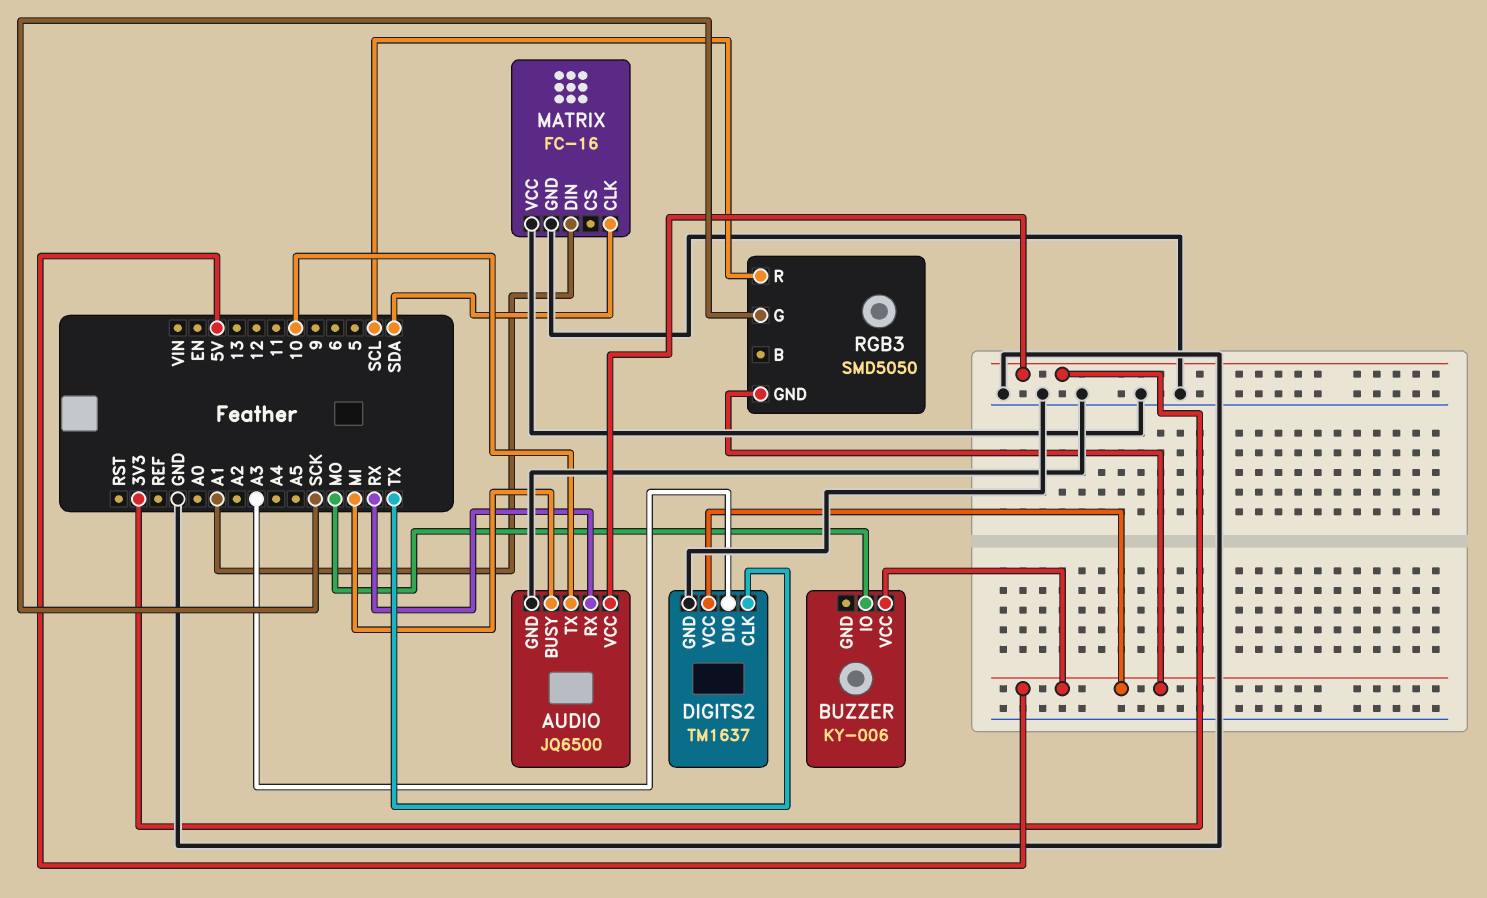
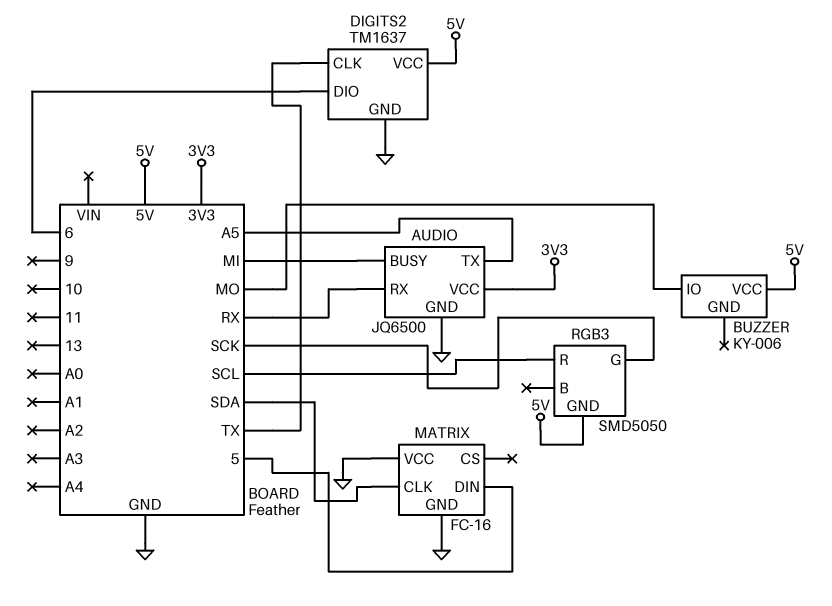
AUDIO pin TX: 10 -> A5
DIGITS2 pin DIO: A3 -> 6
MATRIX pin DIN: A1 -> 5

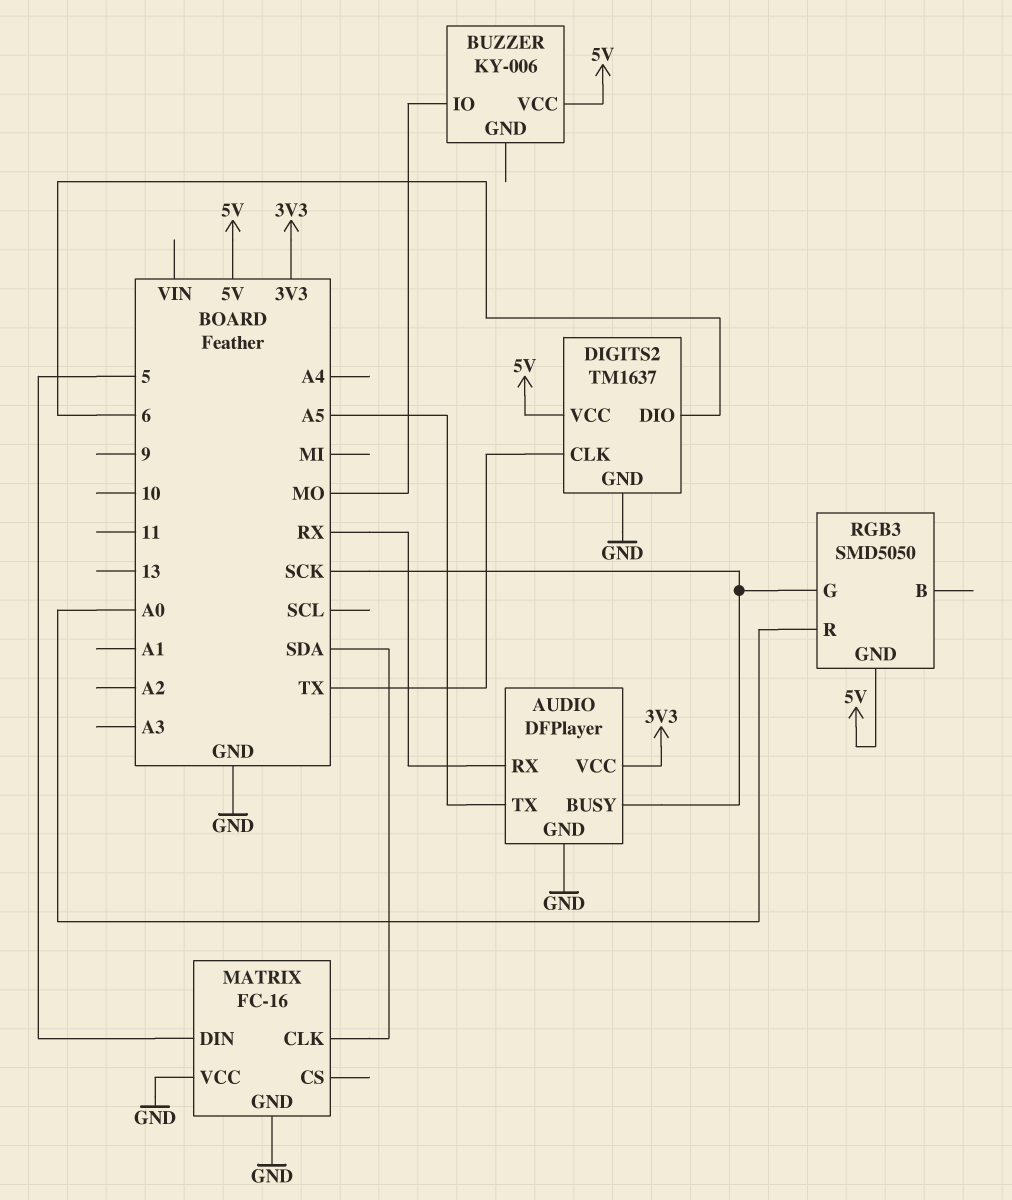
AUDIO: JQ6500 -> DFPlayer
AUDIO pin BUSY: MI -> SCK
RGB3 pin R: SCL -> A0

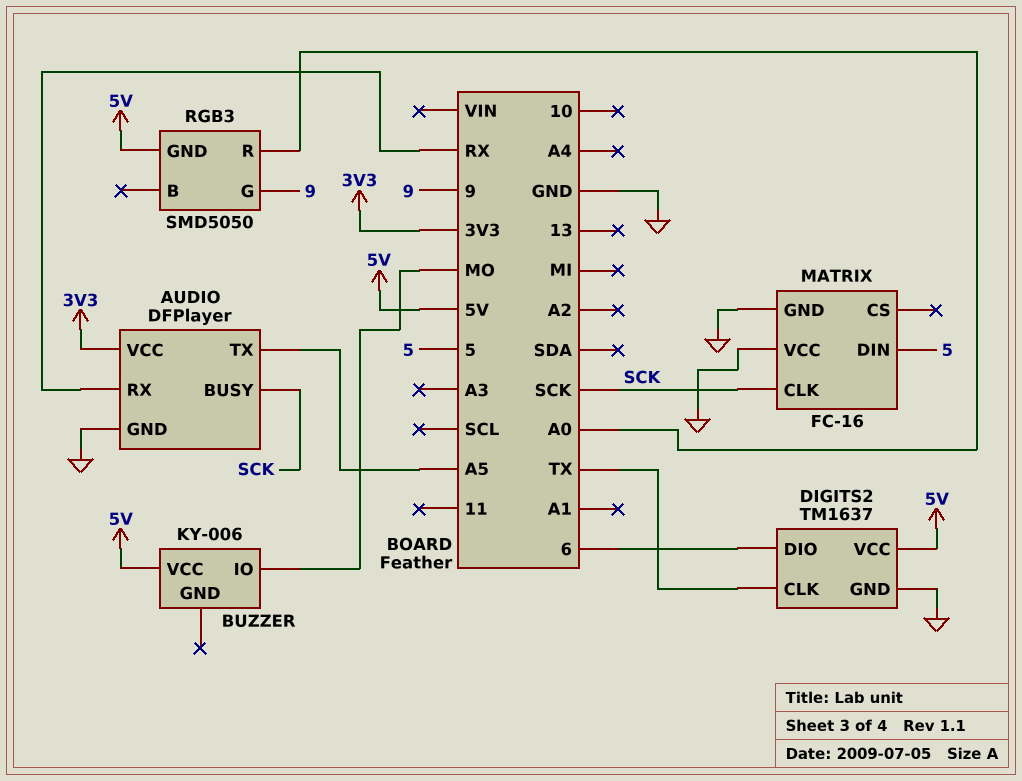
MATRIX pin CLK: SDA -> SCK
RGB3 pin G: SCK -> 9

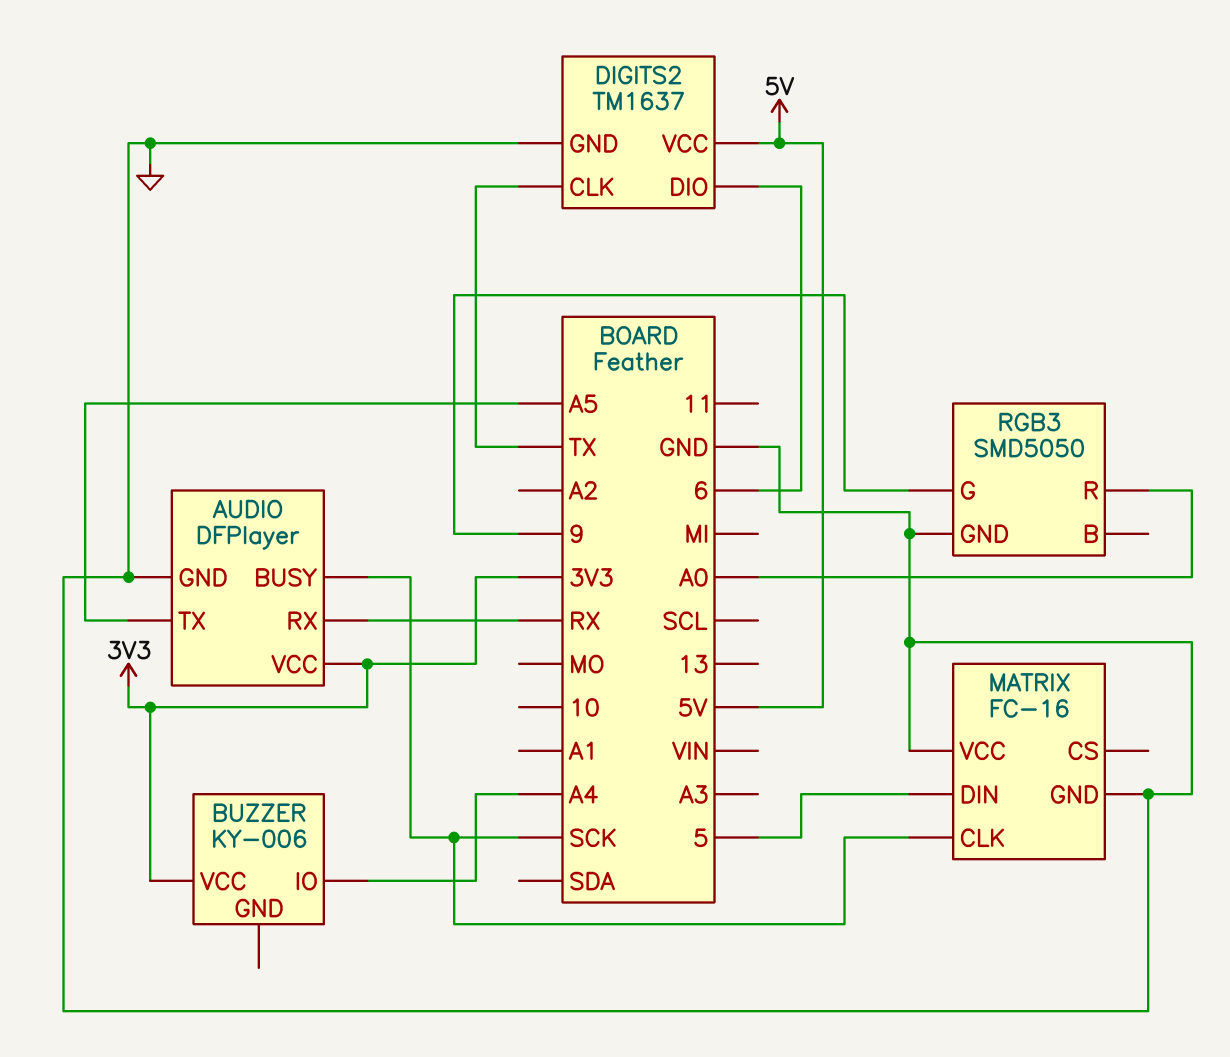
BUZZER pin IO: MO -> A4
BUZZER pin VCC: 5V -> 3V3
RGB3 pin GND: 5V -> GND

